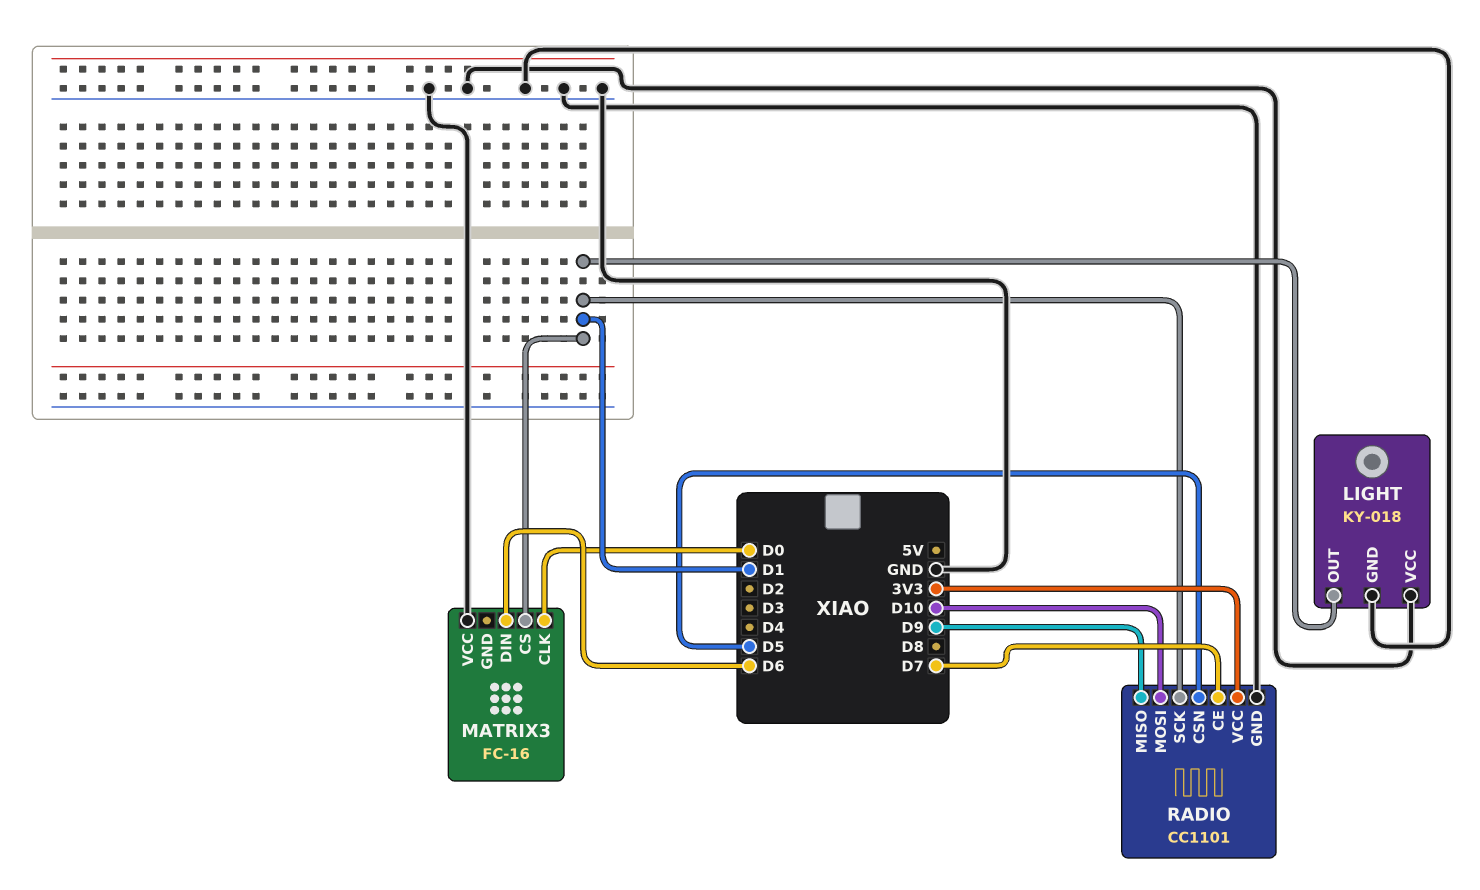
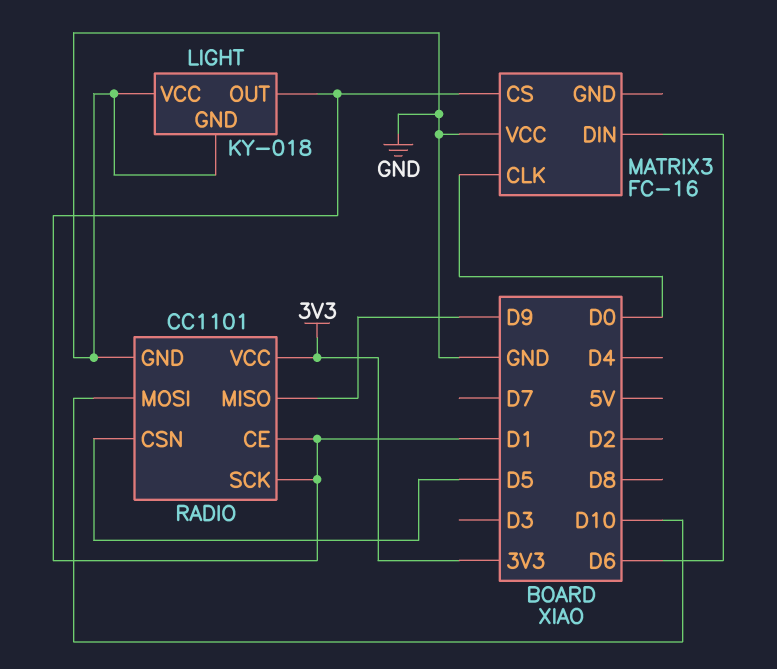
RADIO pin CE: D7 -> D1

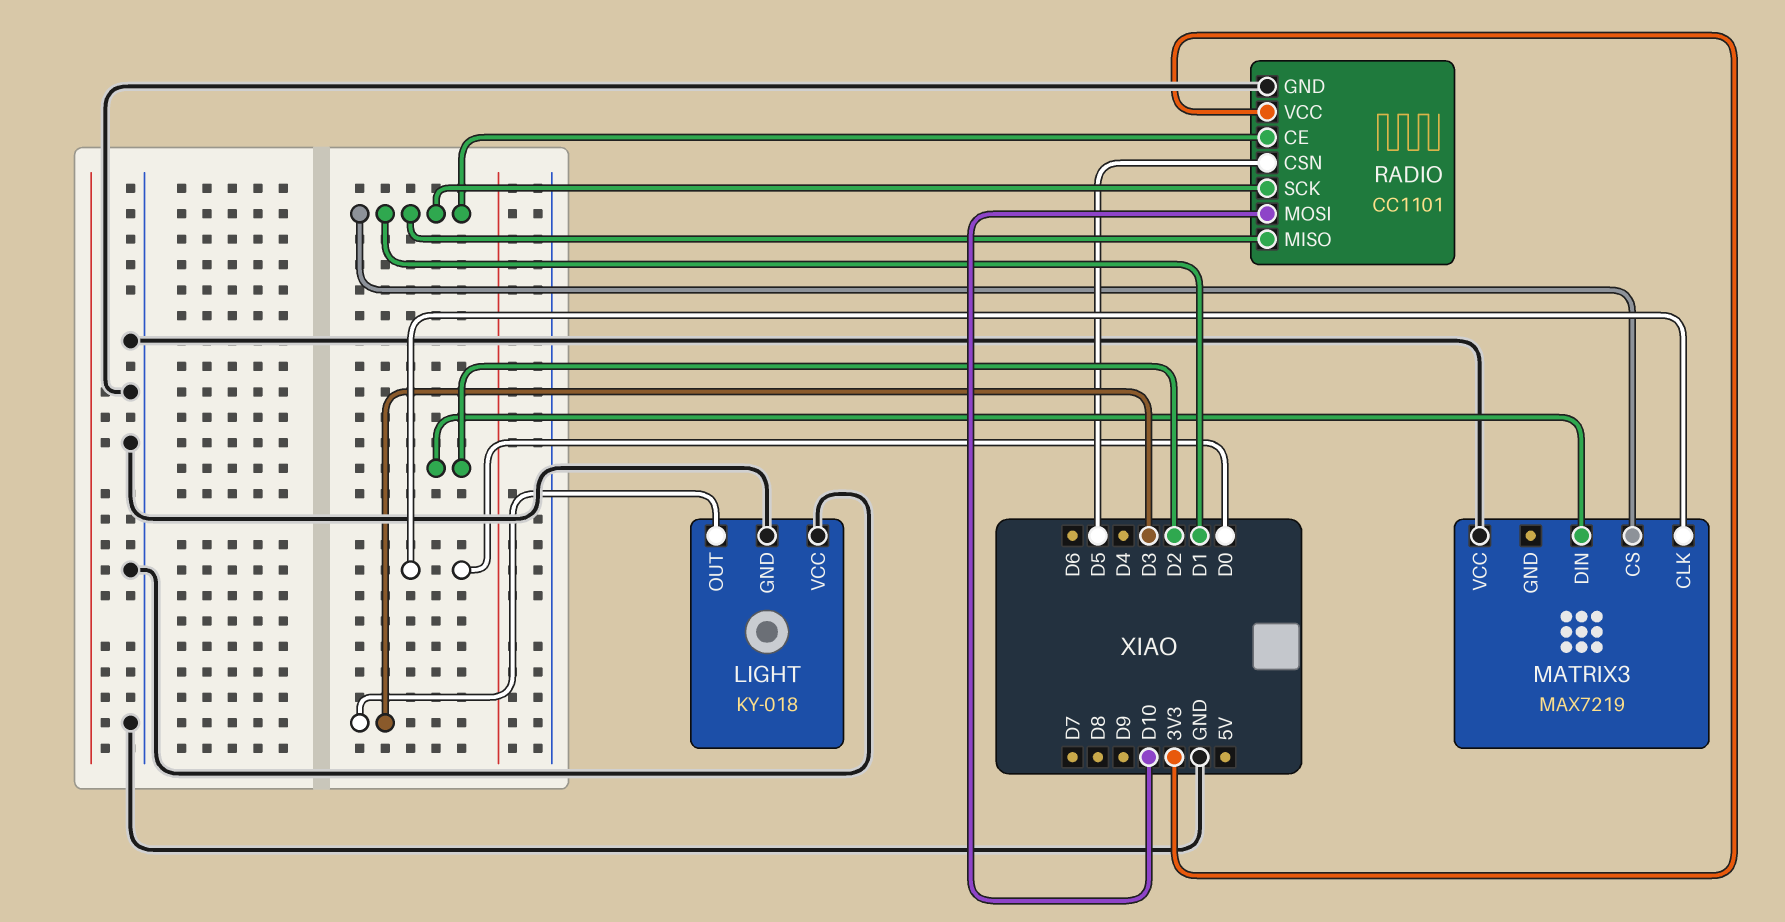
LIGHT pin OUT: D1 -> D3
MATRIX3: FC-16 -> MAX7219
MATRIX3 pin DIN: D6 -> D2
RADIO pin MISO: D9 -> D1

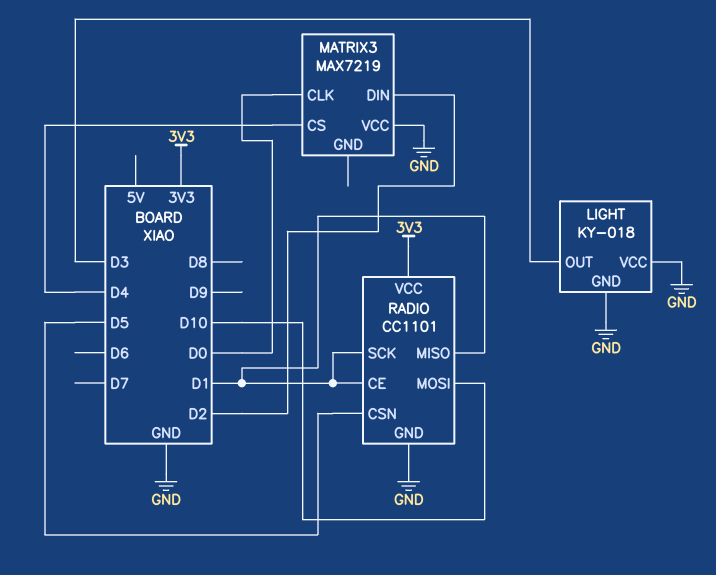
MATRIX3 pin CS: D1 -> D4

